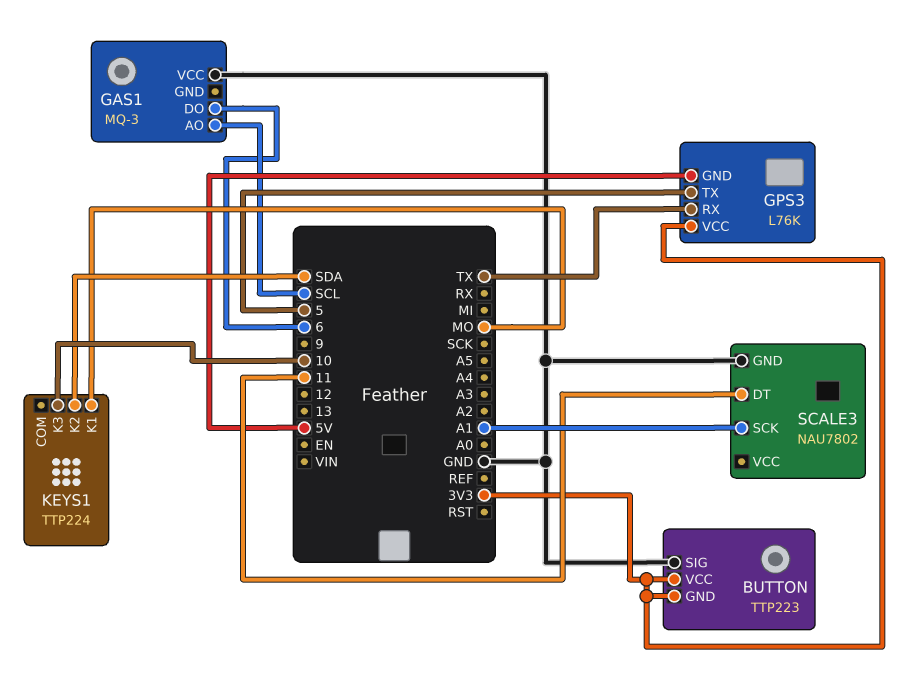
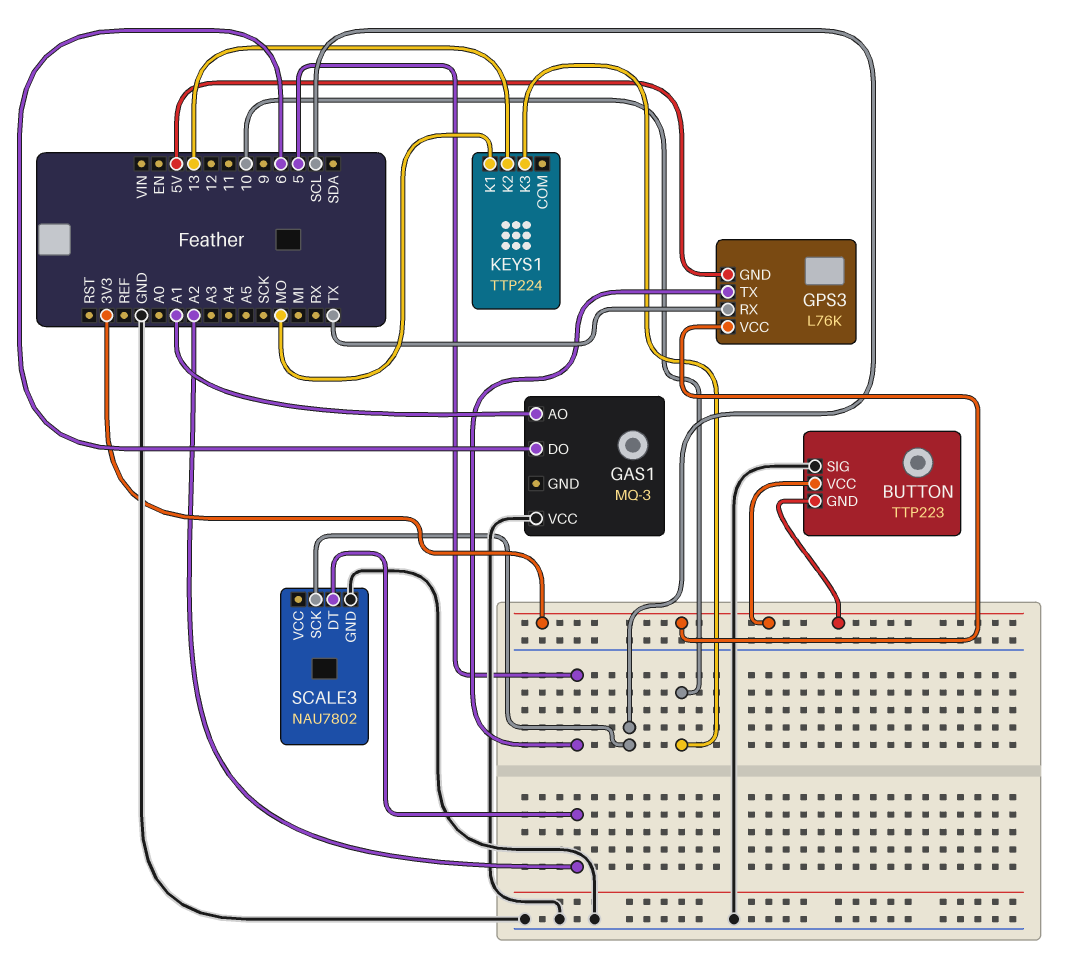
GAS1 pin AO: SCL -> A1
KEYS1 pin K2: SDA -> 13
SCALE3 pin DT: 11 -> A2
SCALE3 pin SCK: A1 -> SCL

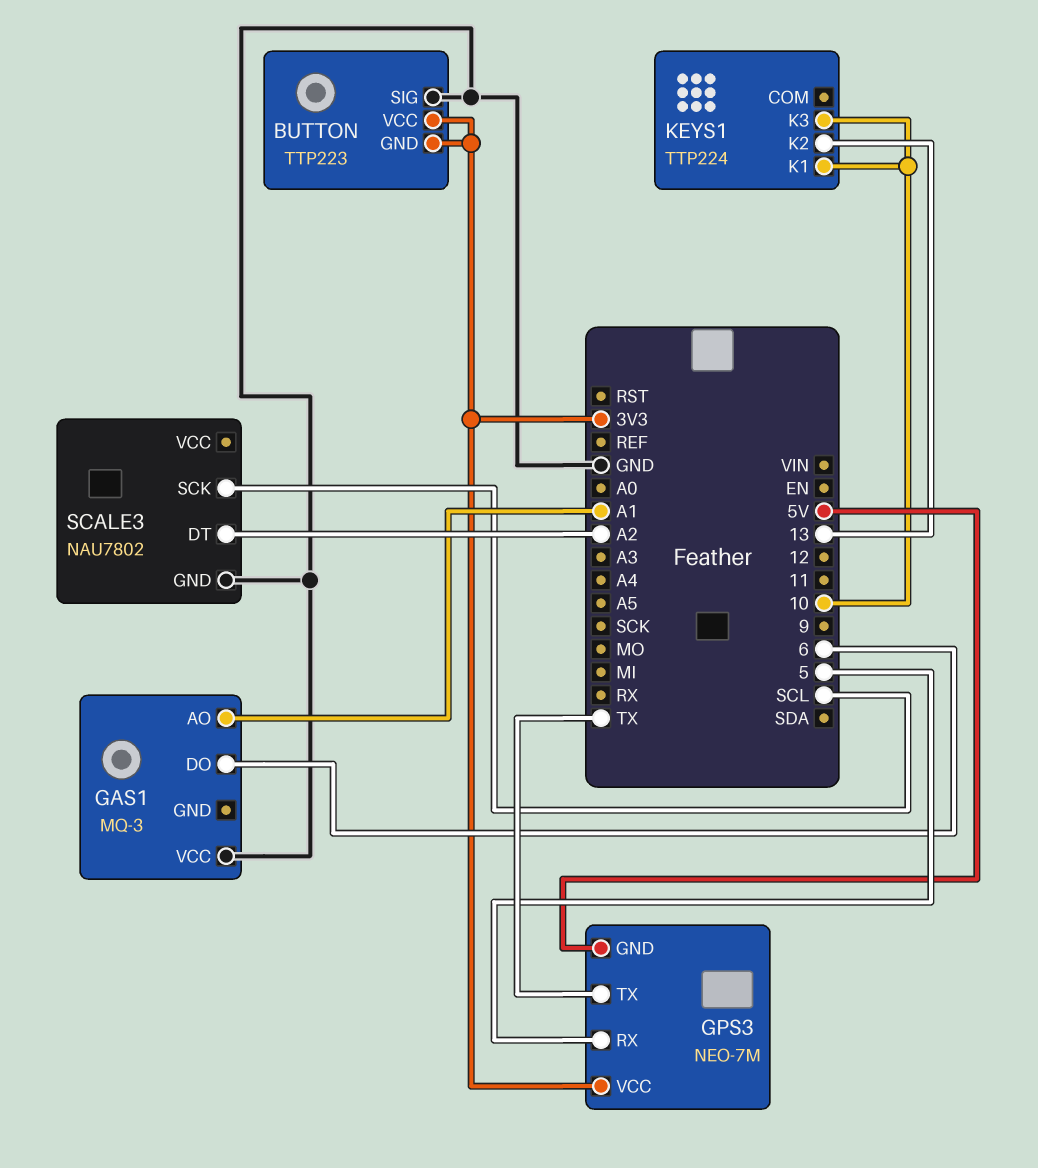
GPS3: L76K -> NEO-7M
GPS3 pin RX: TX -> 5
GPS3 pin TX: 5 -> TX
KEYS1 pin K1: MO -> 10

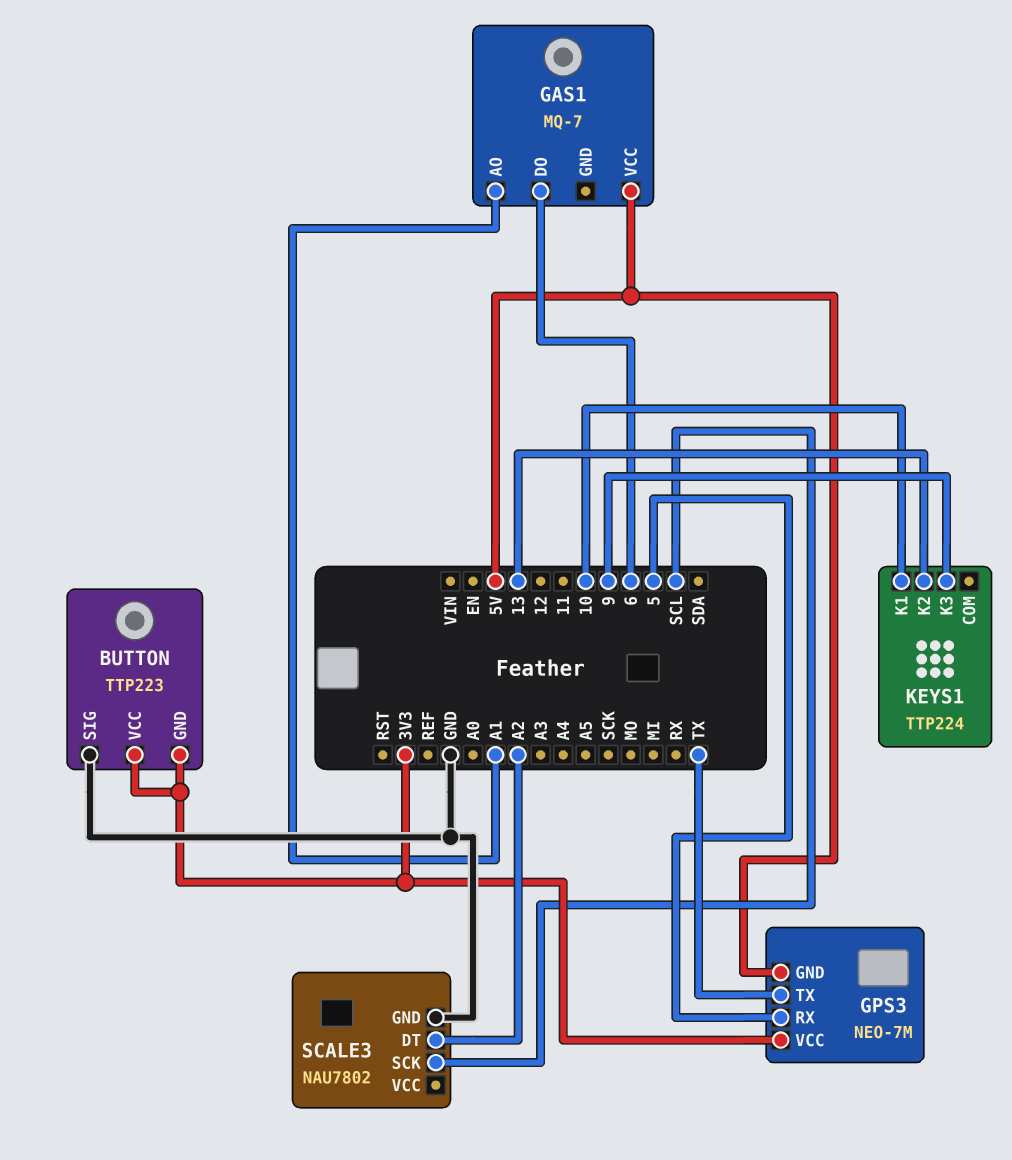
GAS1: MQ-3 -> MQ-7
GAS1 pin VCC: GND -> 5V
KEYS1 pin K3: 10 -> 9

